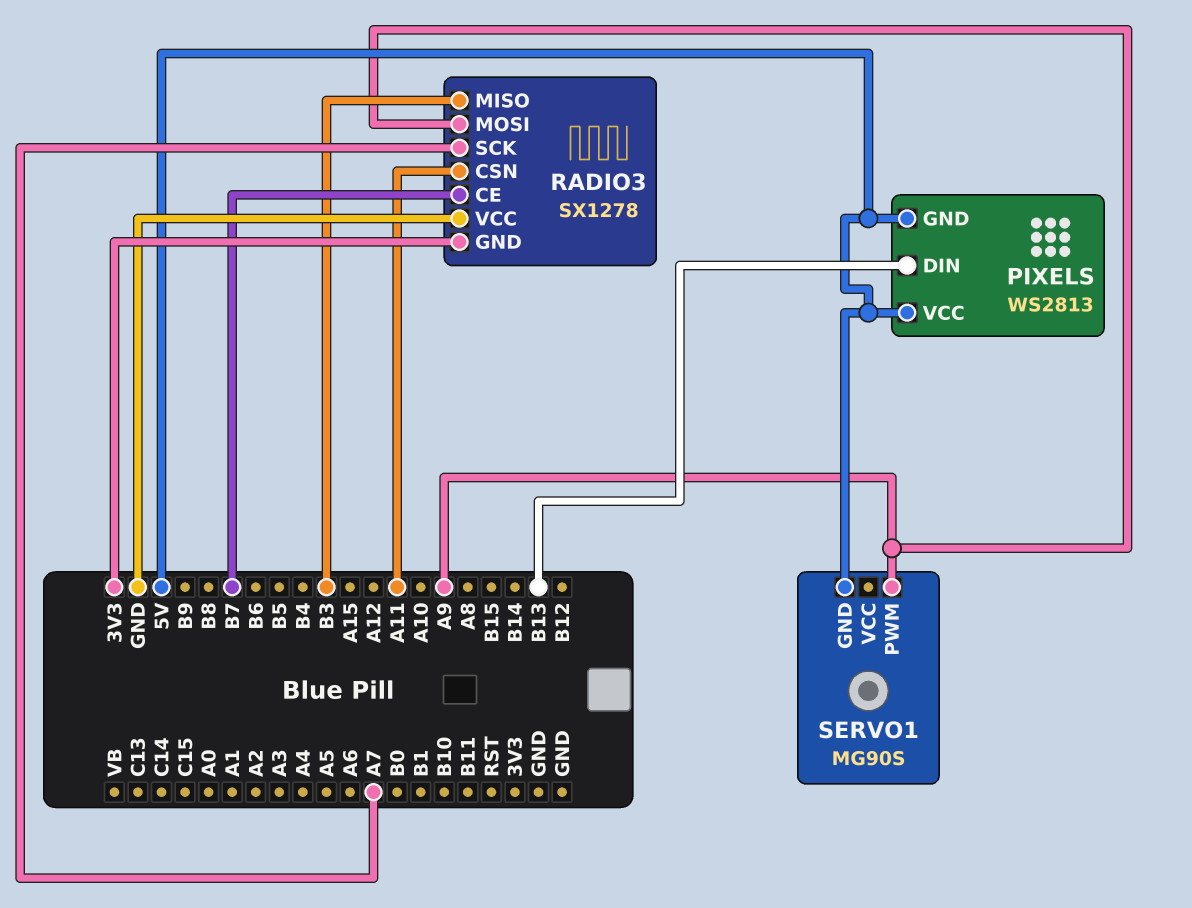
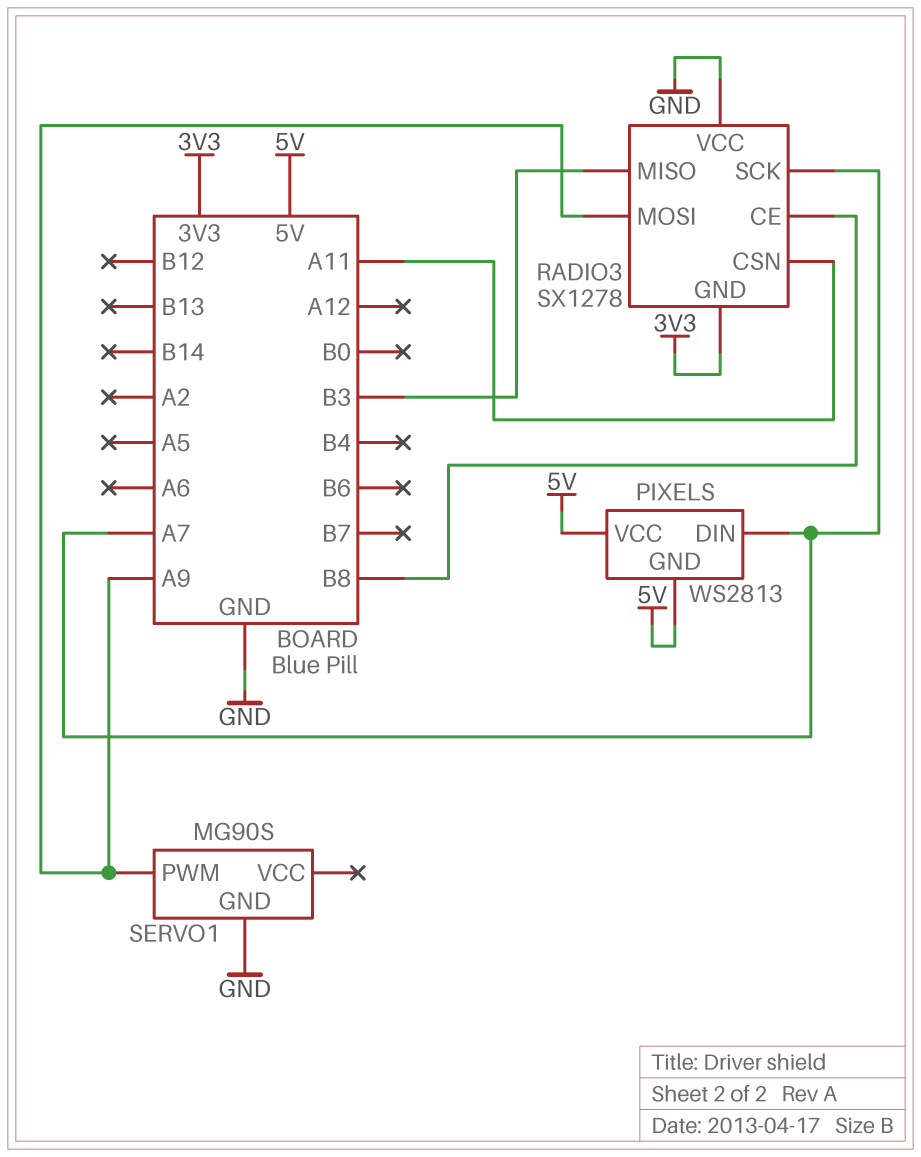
PIXELS pin DIN: B13 -> A7
RADIO3 pin CE: B7 -> B8
SERVO1 pin GND: 5V -> GND

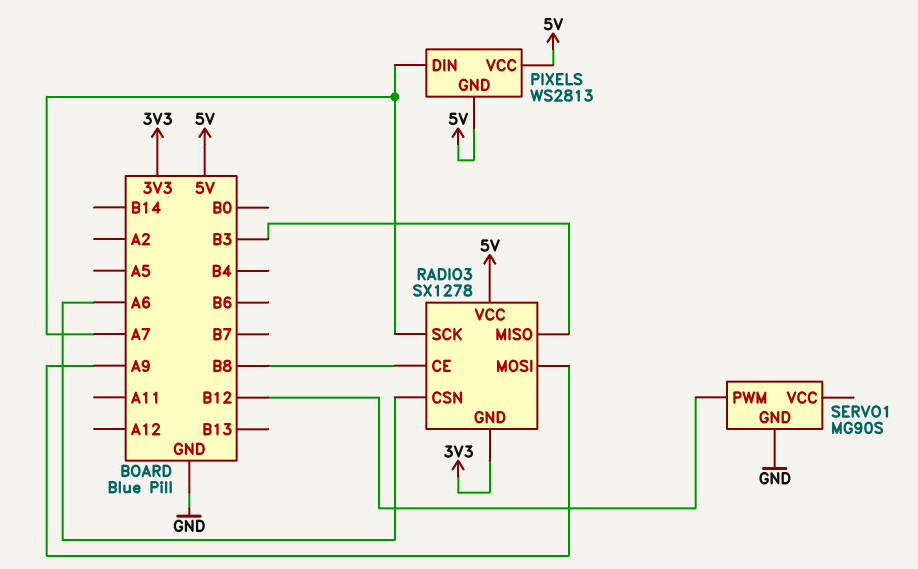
RADIO3 pin CSN: A11 -> A6
RADIO3 pin VCC: GND -> 5V
SERVO1 pin PWM: A9 -> B12

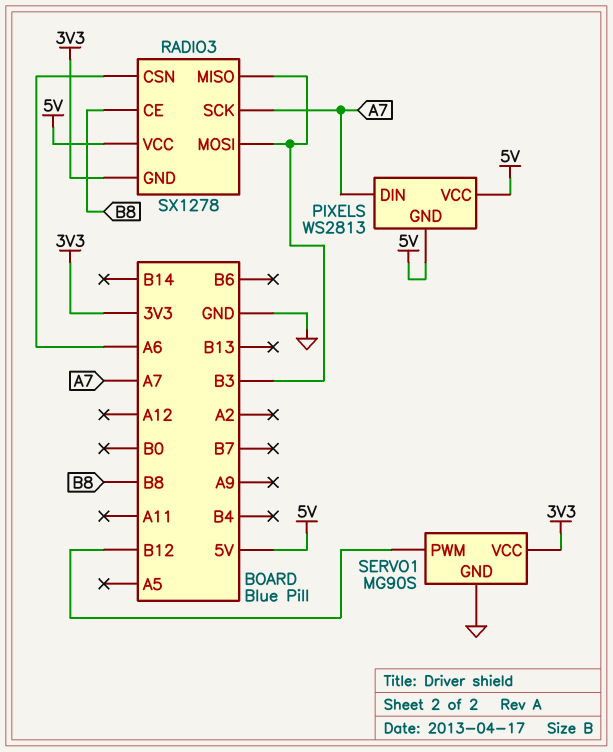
RADIO3 pin MOSI: A9 -> B3
SERVO1 pin VCC: none -> 3V3

